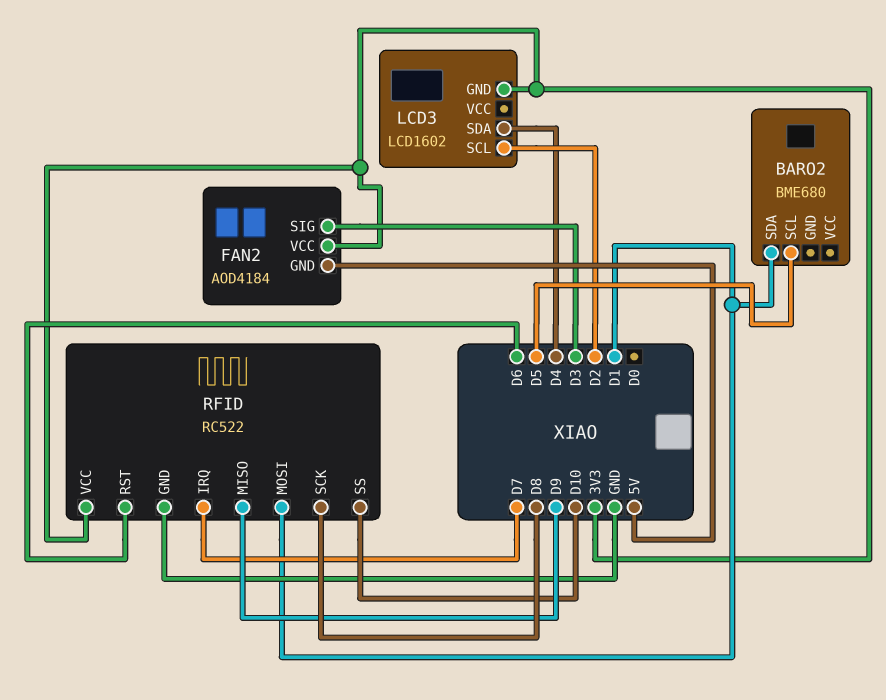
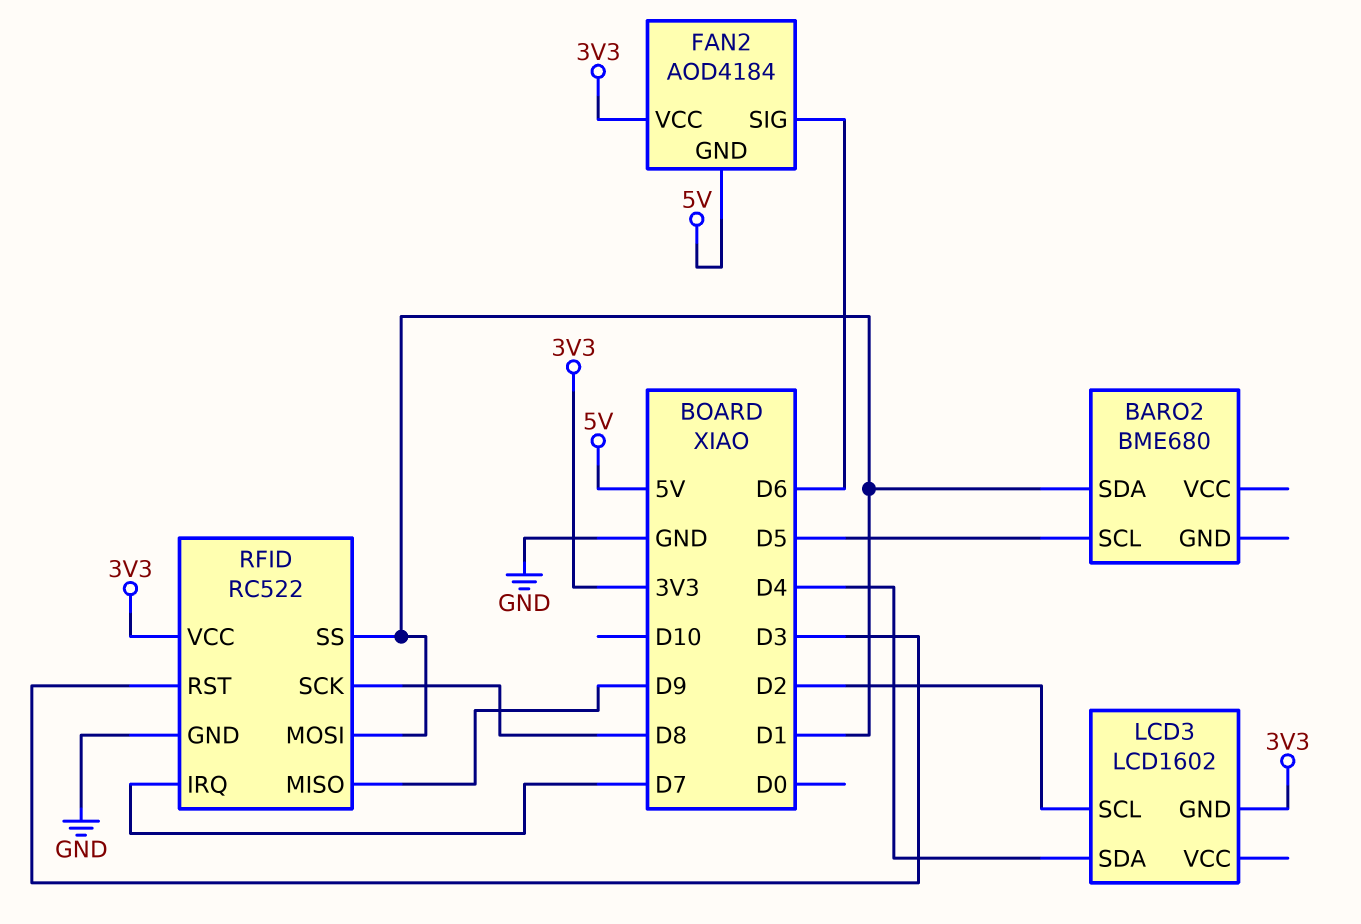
FAN2 pin SIG: D3 -> D6
RFID pin RST: D6 -> D3
RFID pin SS: D10 -> D1

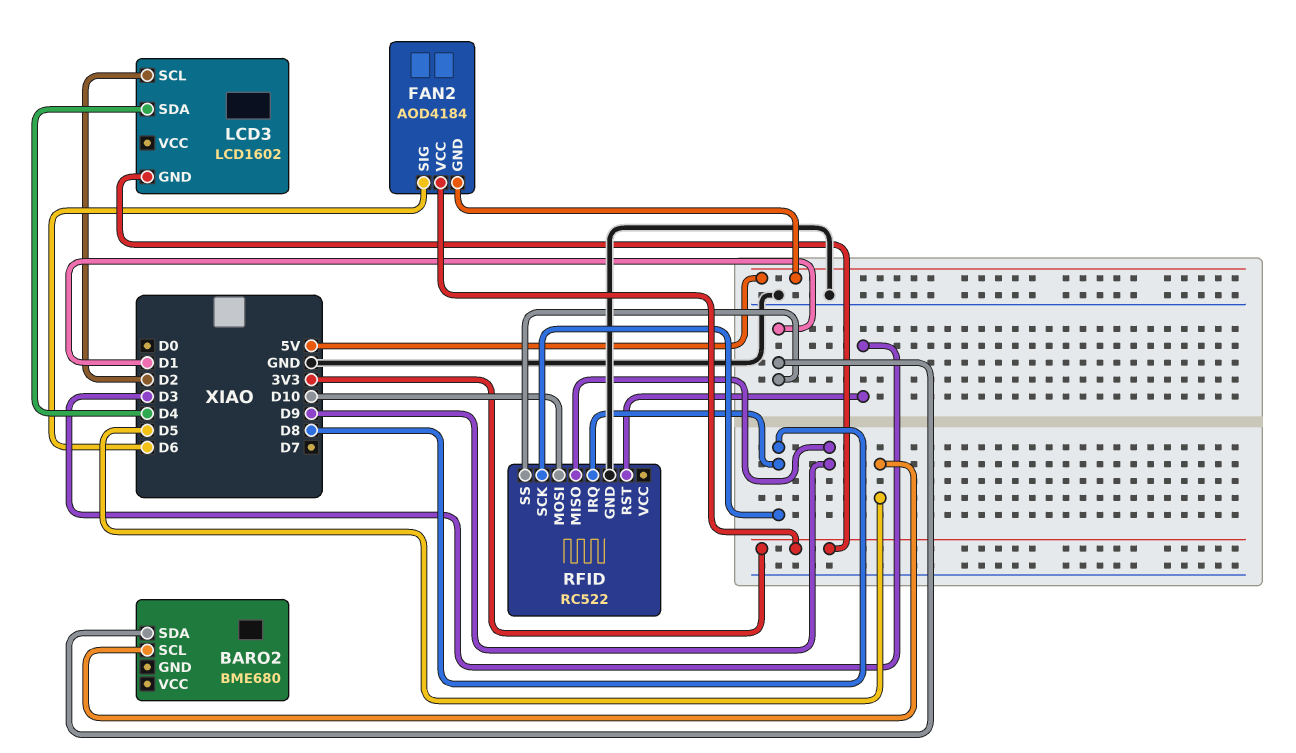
RFID pin IRQ: D7 -> D8
RFID pin MOSI: D1 -> D10
RFID pin VCC: 3V3 -> none

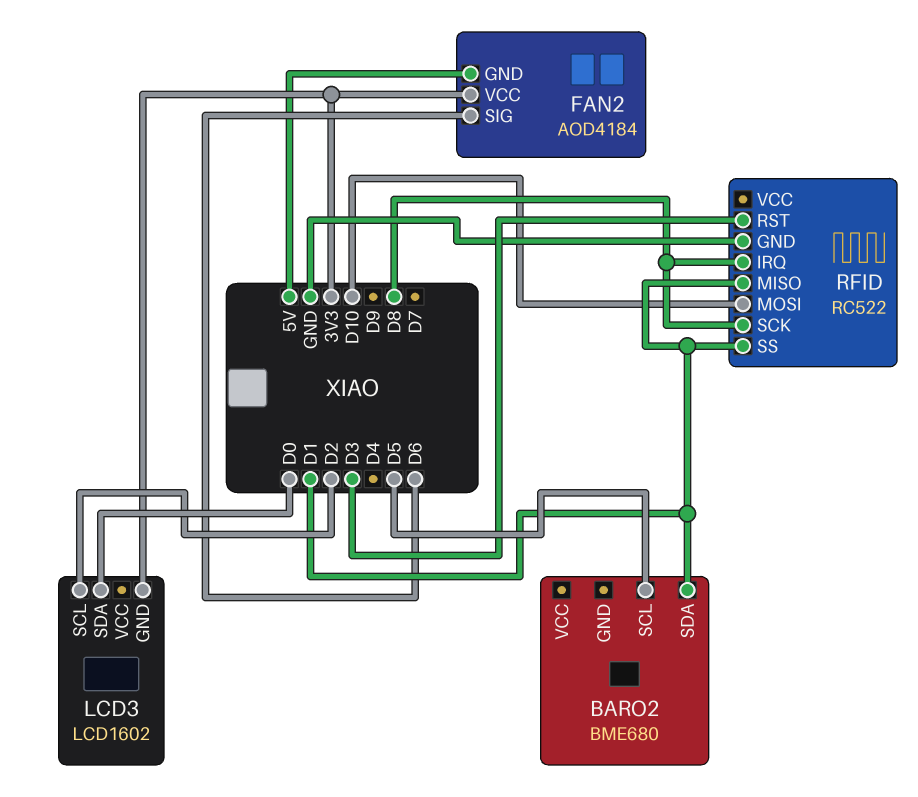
LCD3 pin SDA: D4 -> D0
RFID pin MISO: D9 -> D1

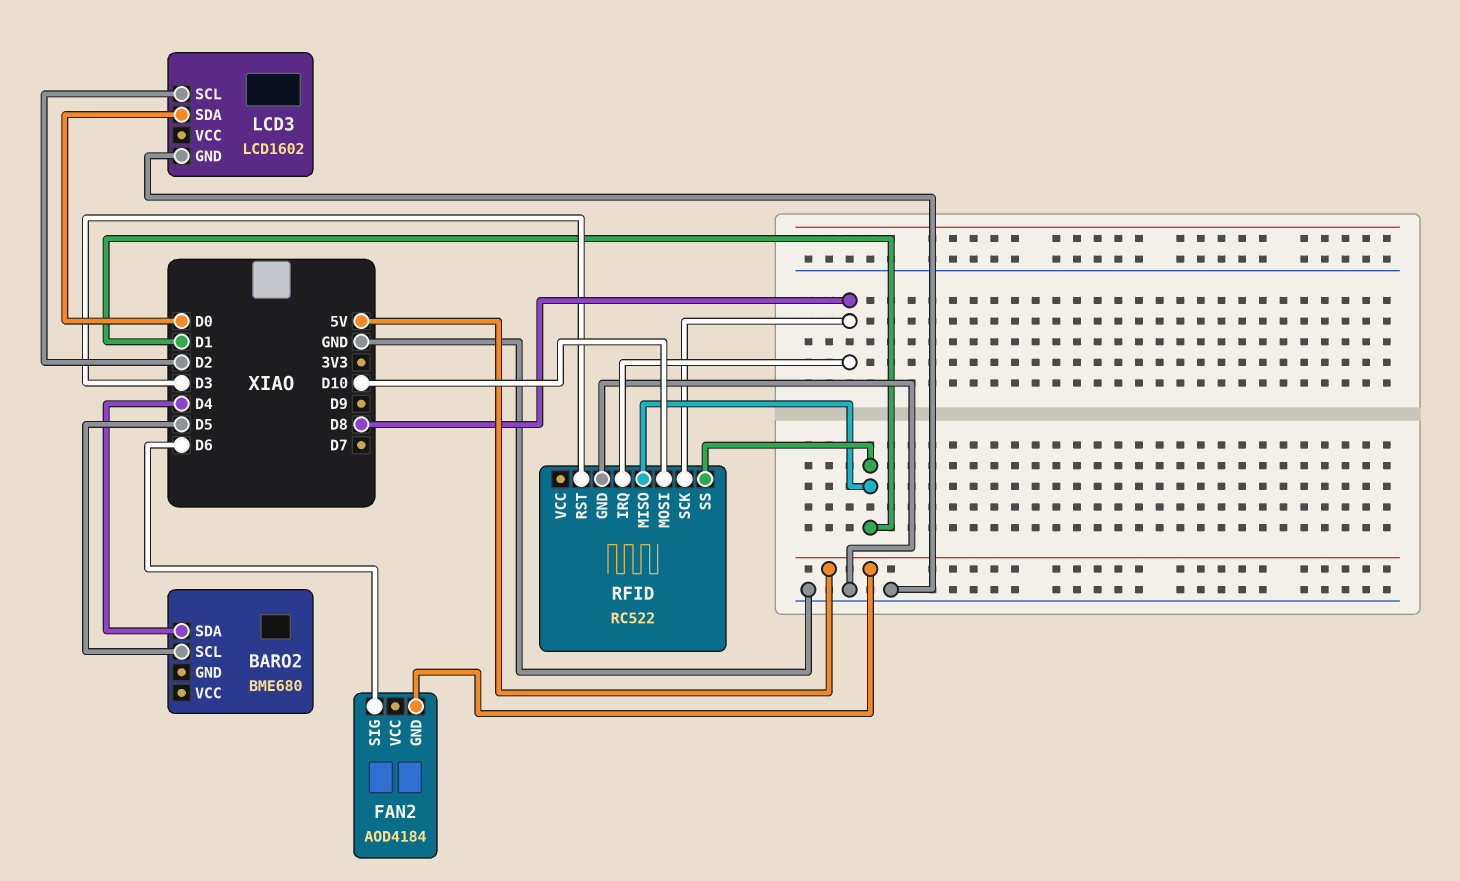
BARO2 pin SDA: D1 -> D4
FAN2 pin VCC: 3V3 -> none
LCD3 pin GND: 3V3 -> GND

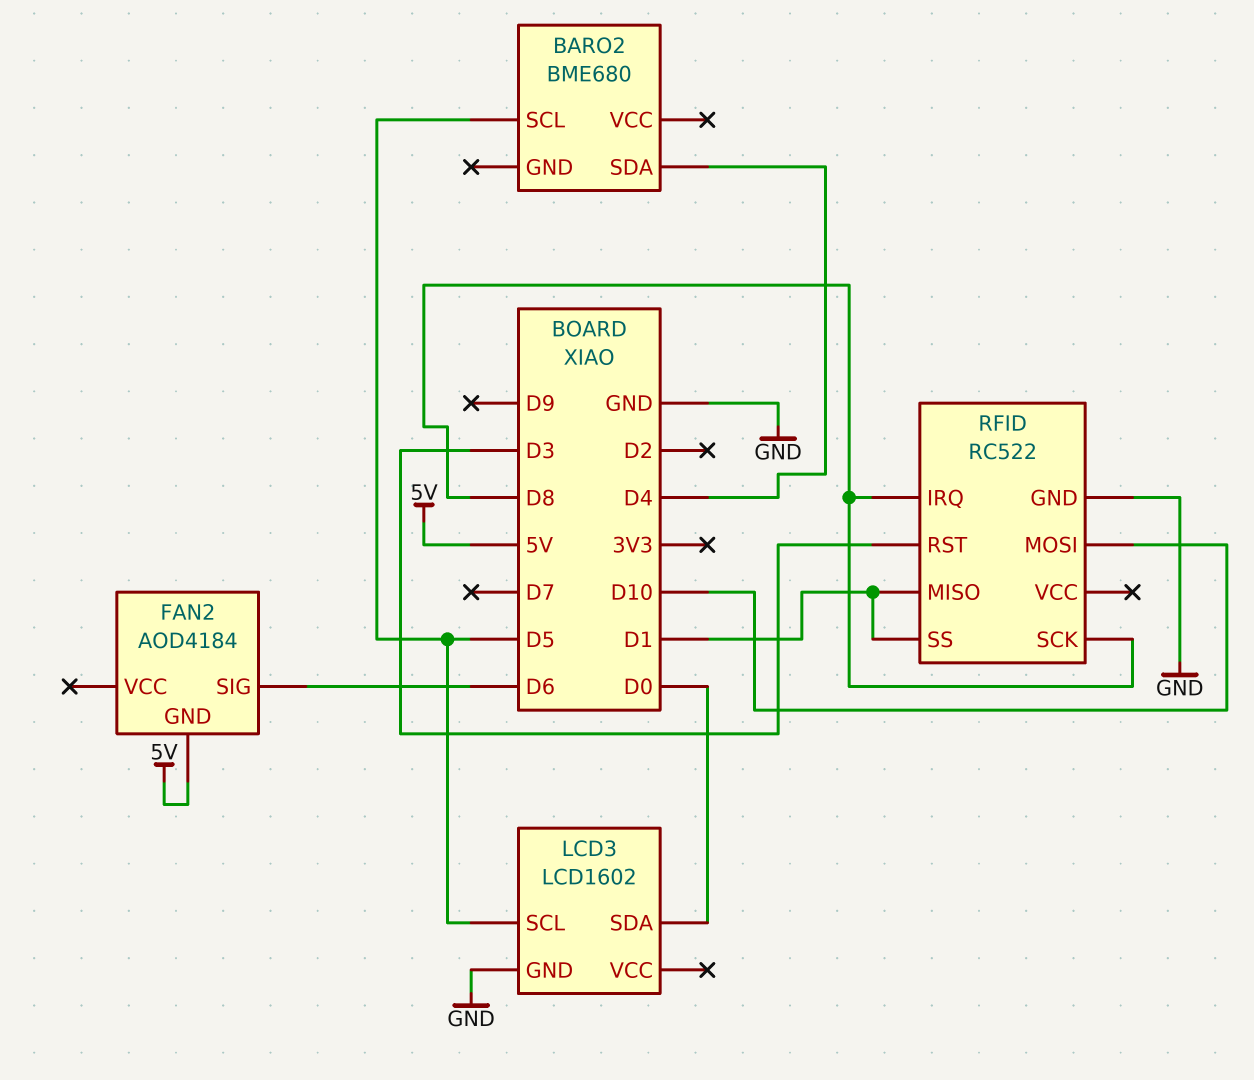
LCD3 pin SCL: D2 -> D5

